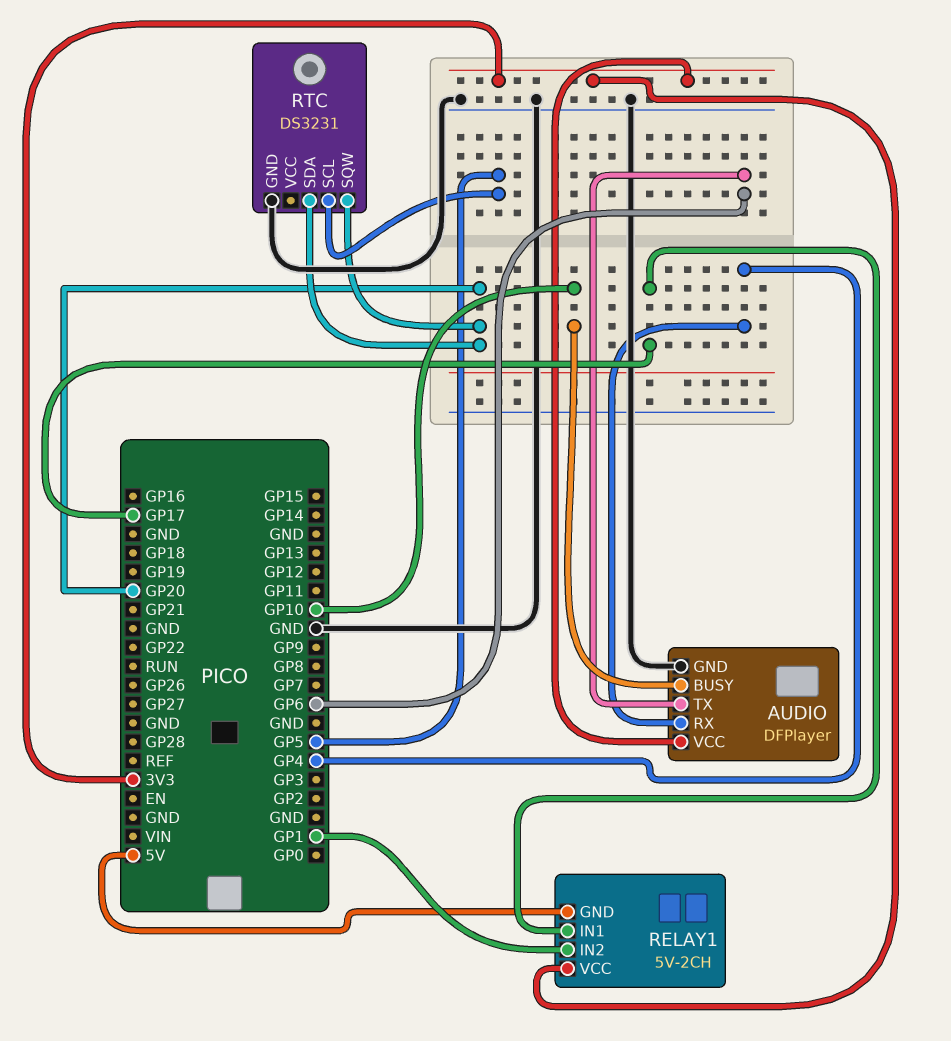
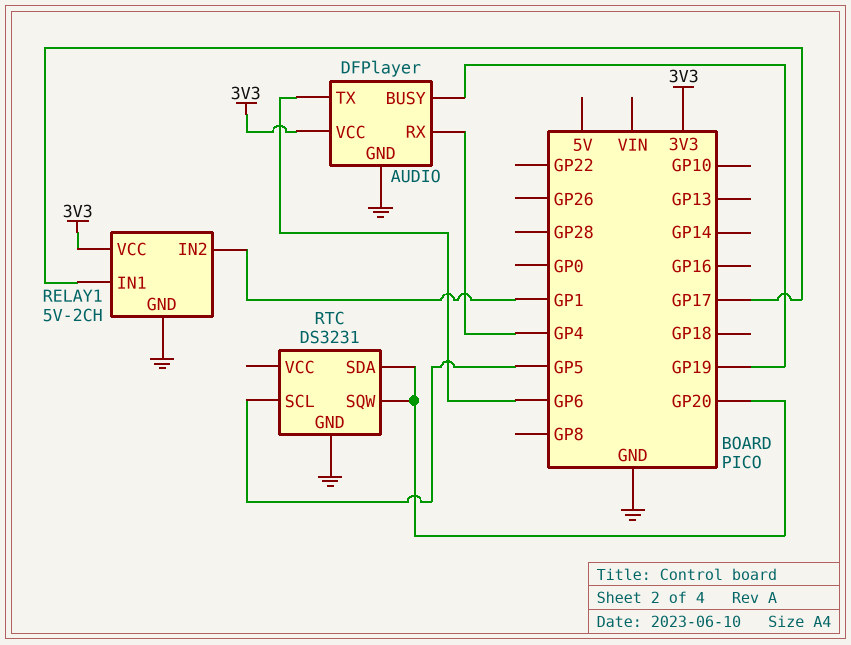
AUDIO pin BUSY: GP10 -> GP19
RELAY1 pin GND: 5V -> GND

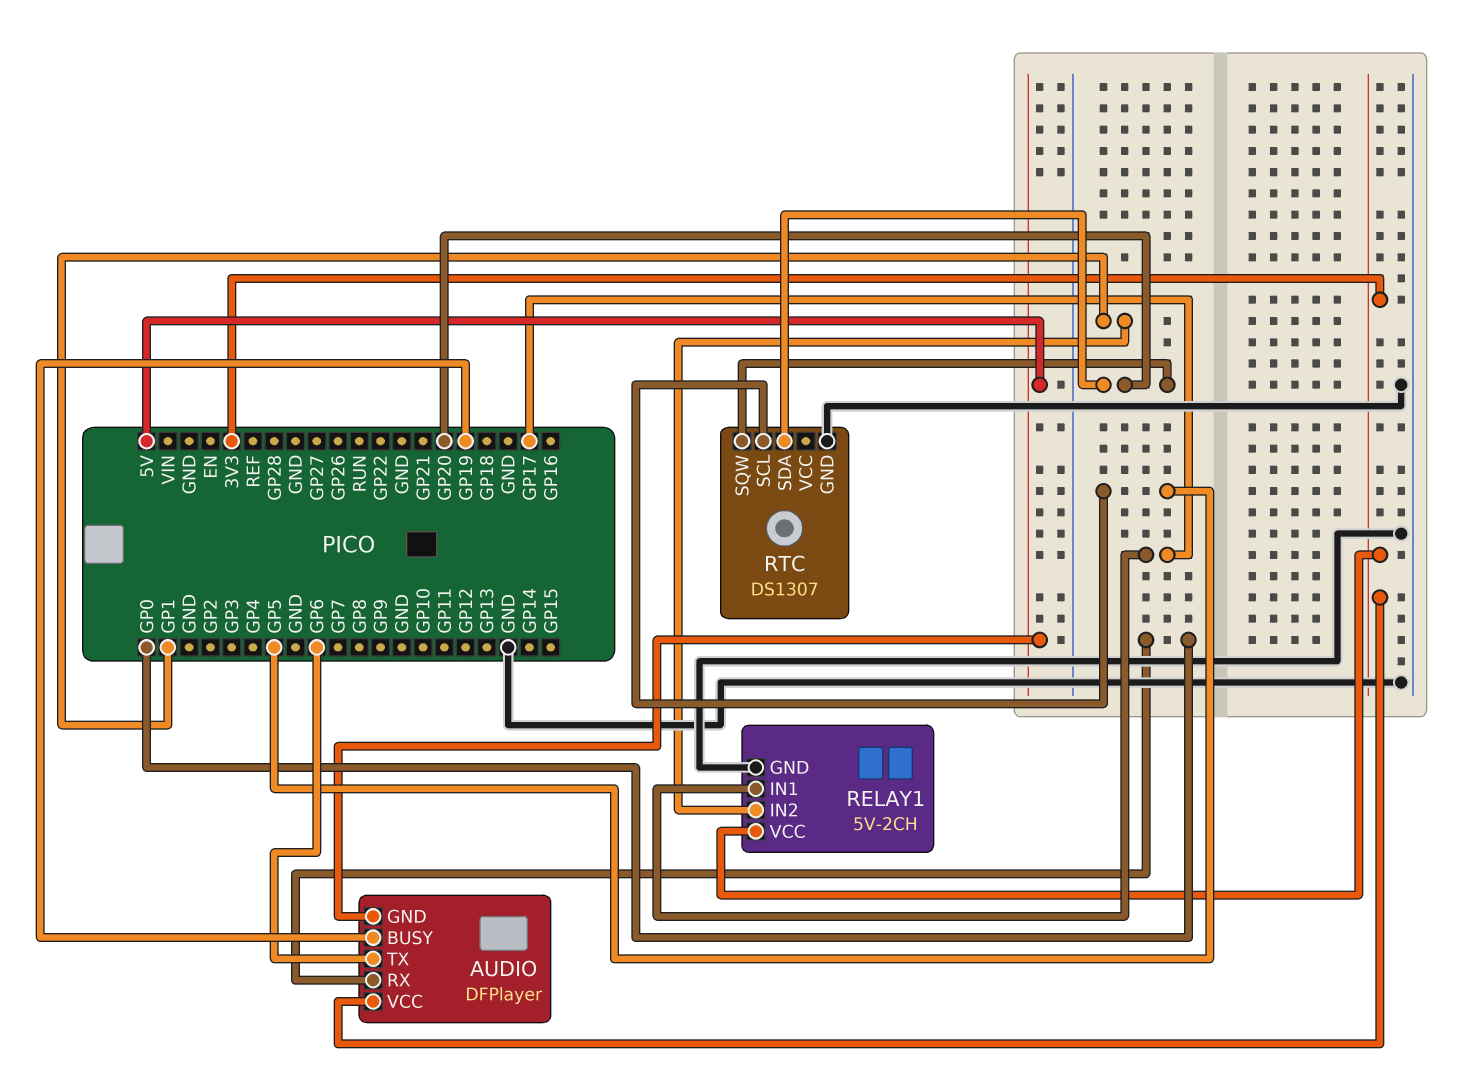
AUDIO pin GND: GND -> 5V
AUDIO pin RX: GP4 -> GP0
RTC: DS3231 -> DS1307

